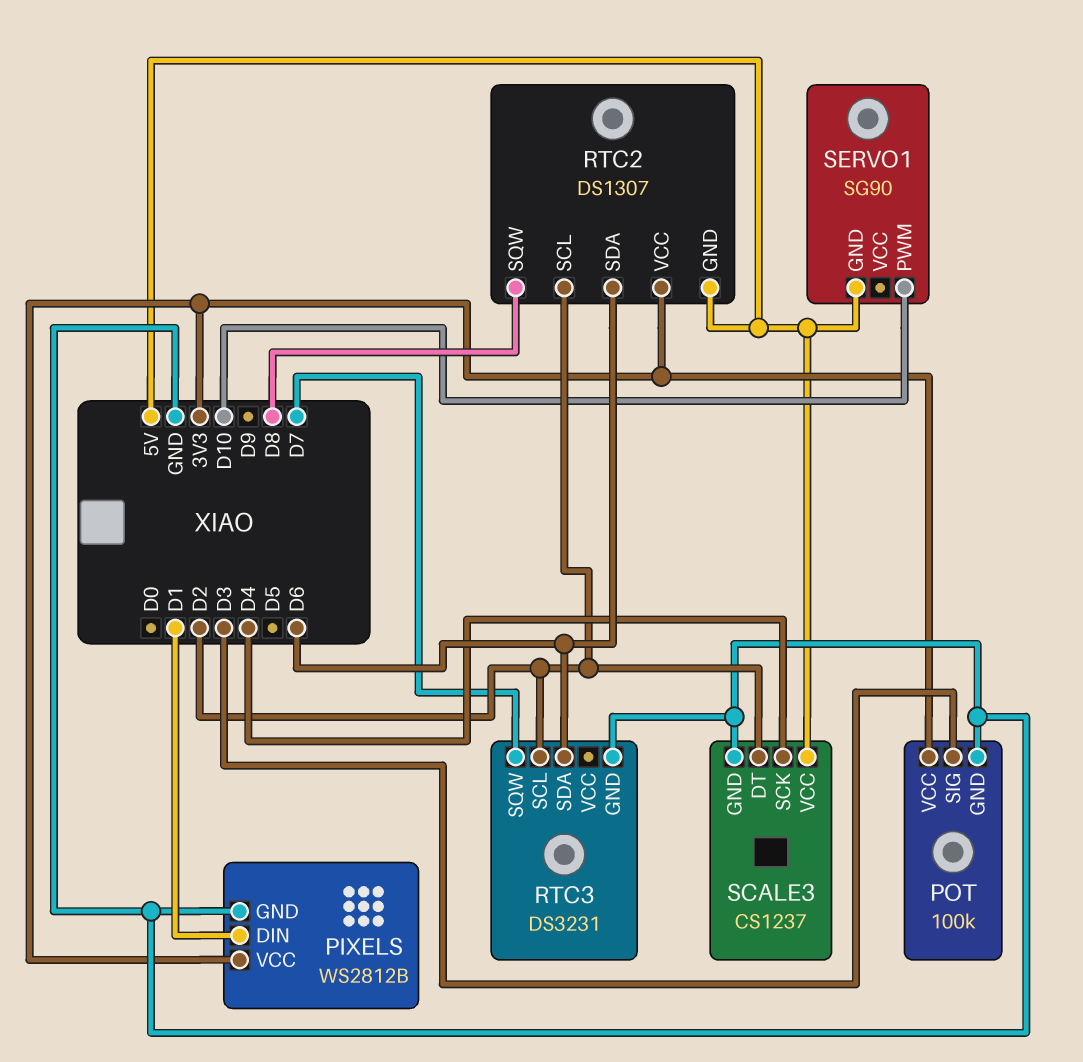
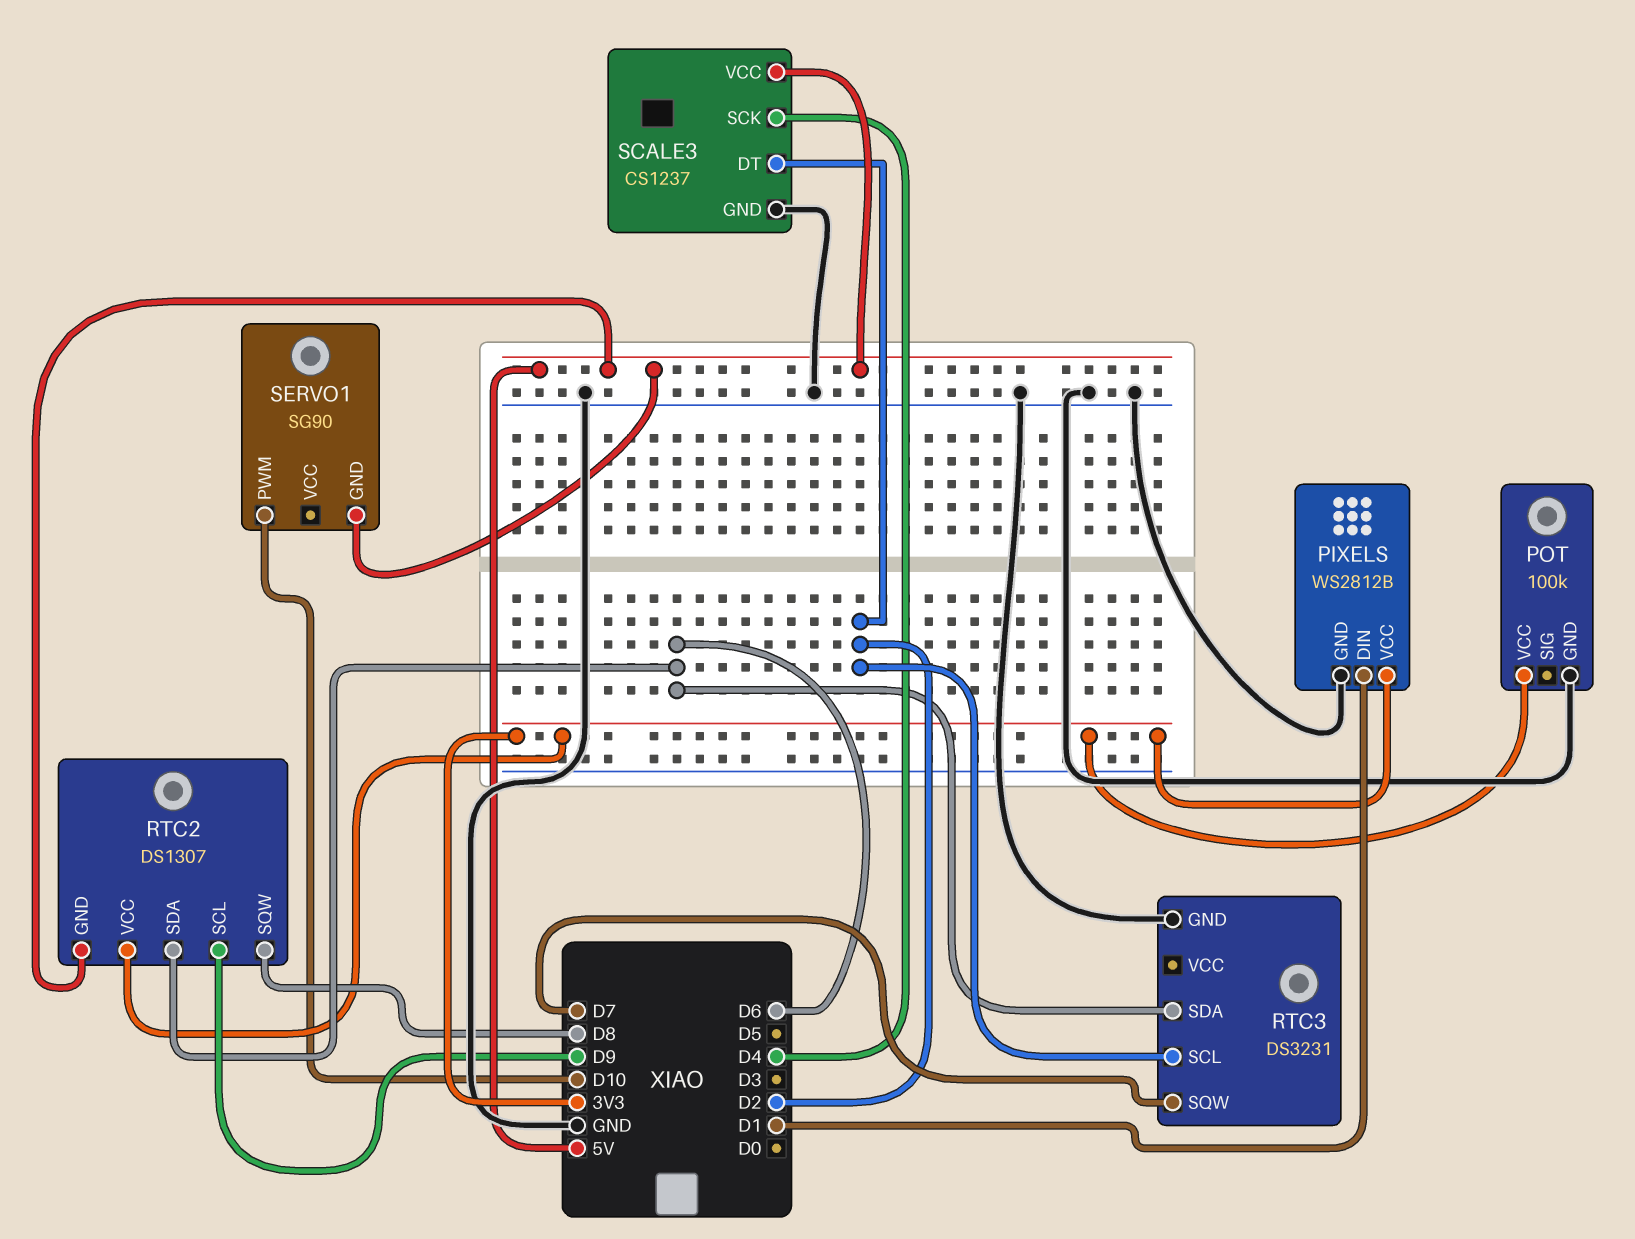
POT pin SIG: D3 -> none
RTC2 pin SCL: D2 -> D9

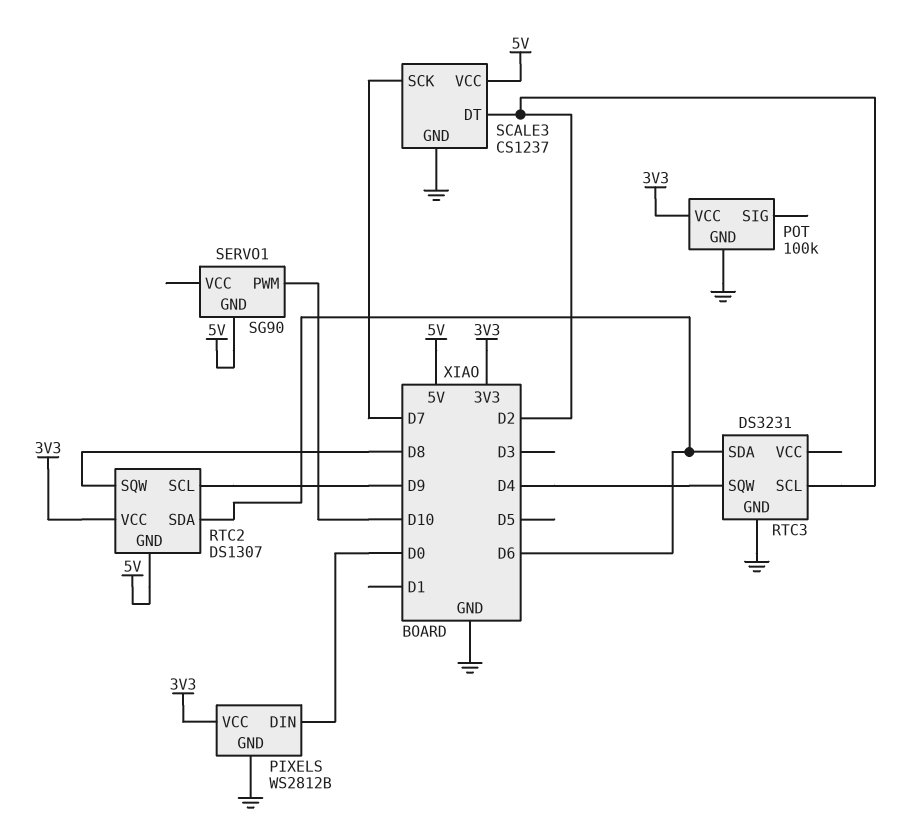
PIXELS pin DIN: D1 -> D0
RTC3 pin SQW: D7 -> D4
SCALE3 pin SCK: D4 -> D7

